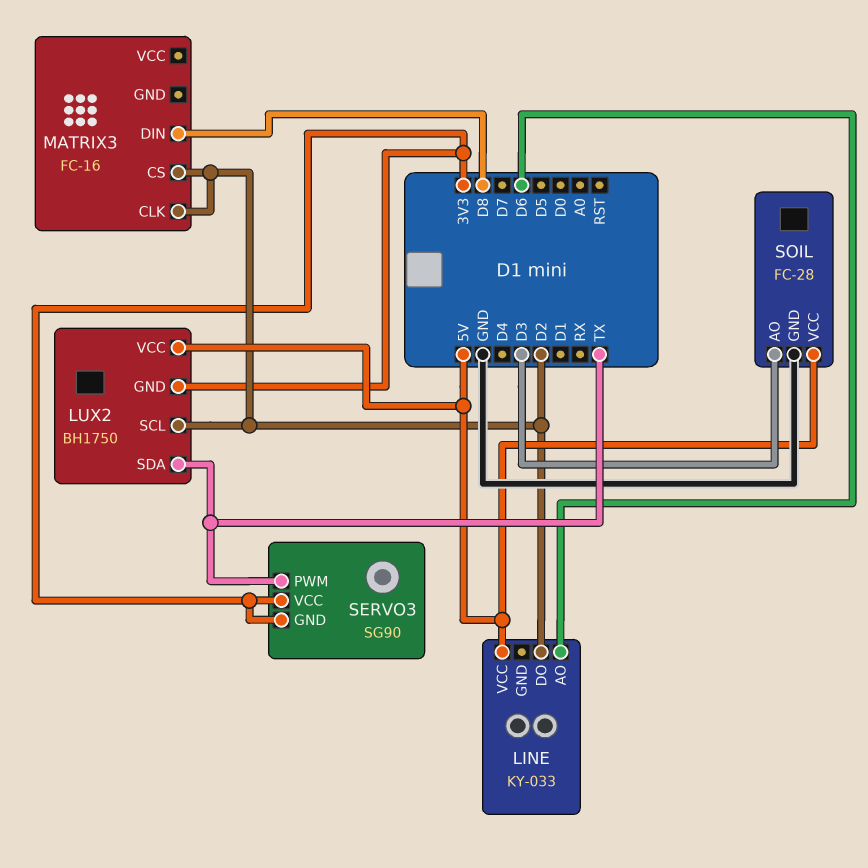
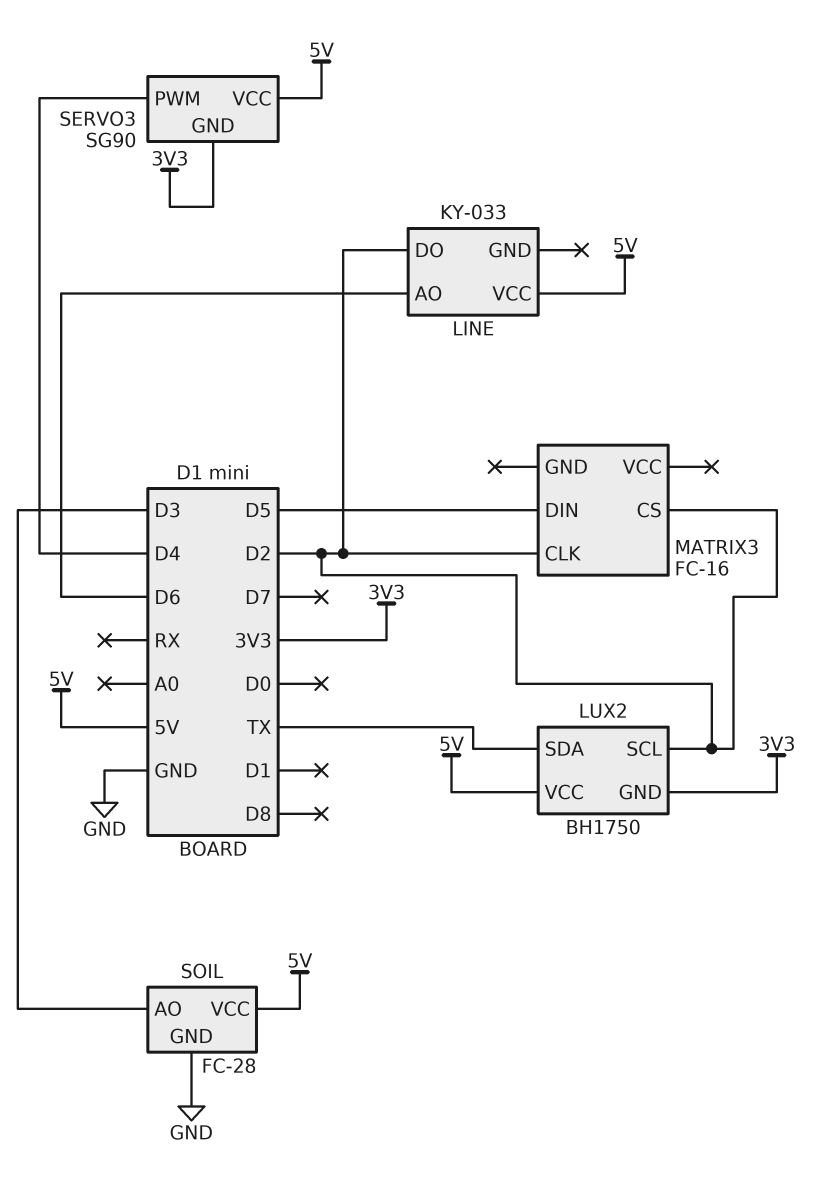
MATRIX3 pin DIN: D8 -> D5
SERVO3 pin PWM: TX -> D4
SERVO3 pin VCC: 3V3 -> 5V

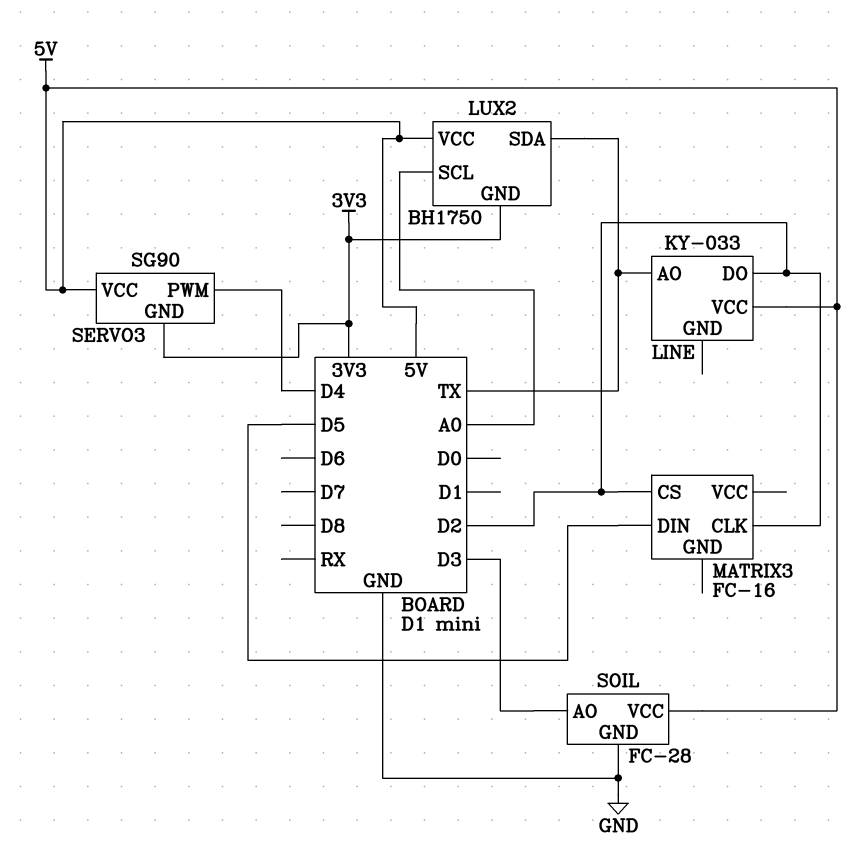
LINE pin AO: D6 -> TX
LUX2 pin SCL: D2 -> A0

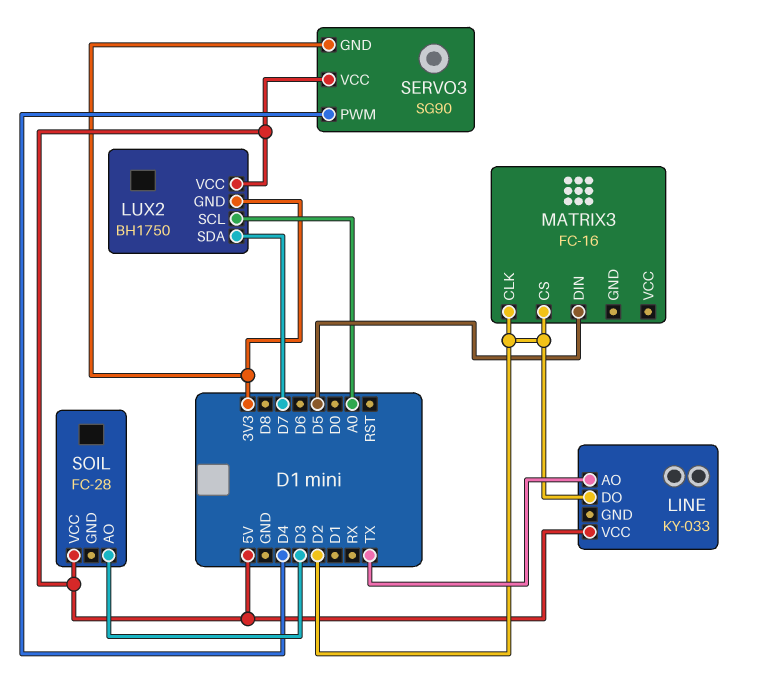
LUX2 pin SDA: TX -> D7
SOIL pin GND: GND -> none

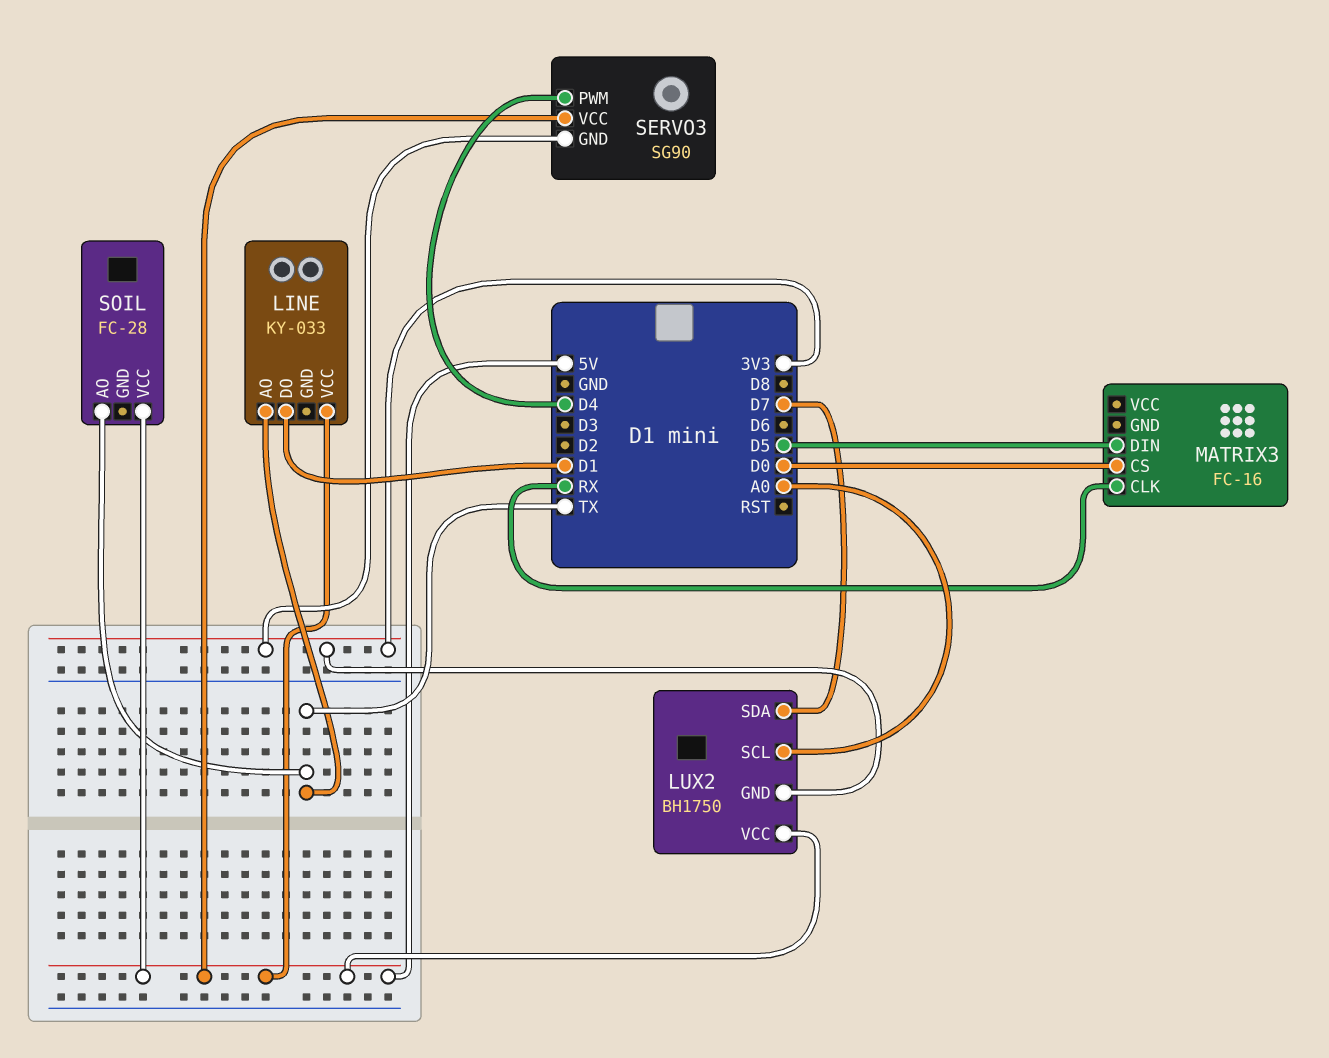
LINE pin DO: D2 -> D1
MATRIX3 pin CLK: D2 -> RX
MATRIX3 pin CS: D2 -> D0
SOIL pin AO: D3 -> TX

